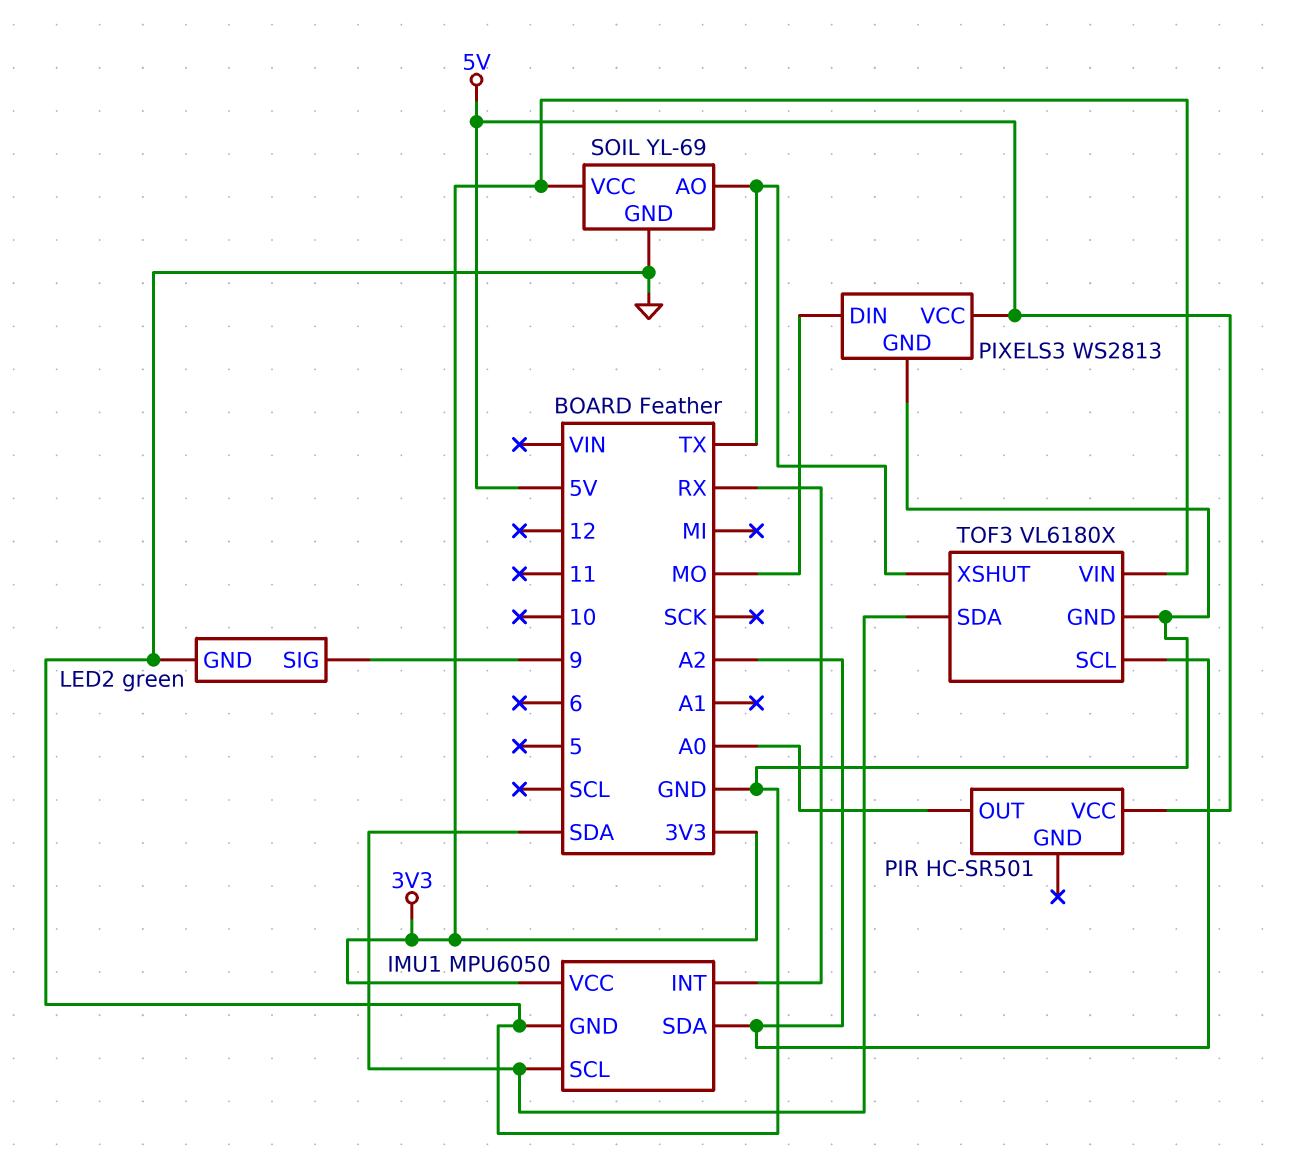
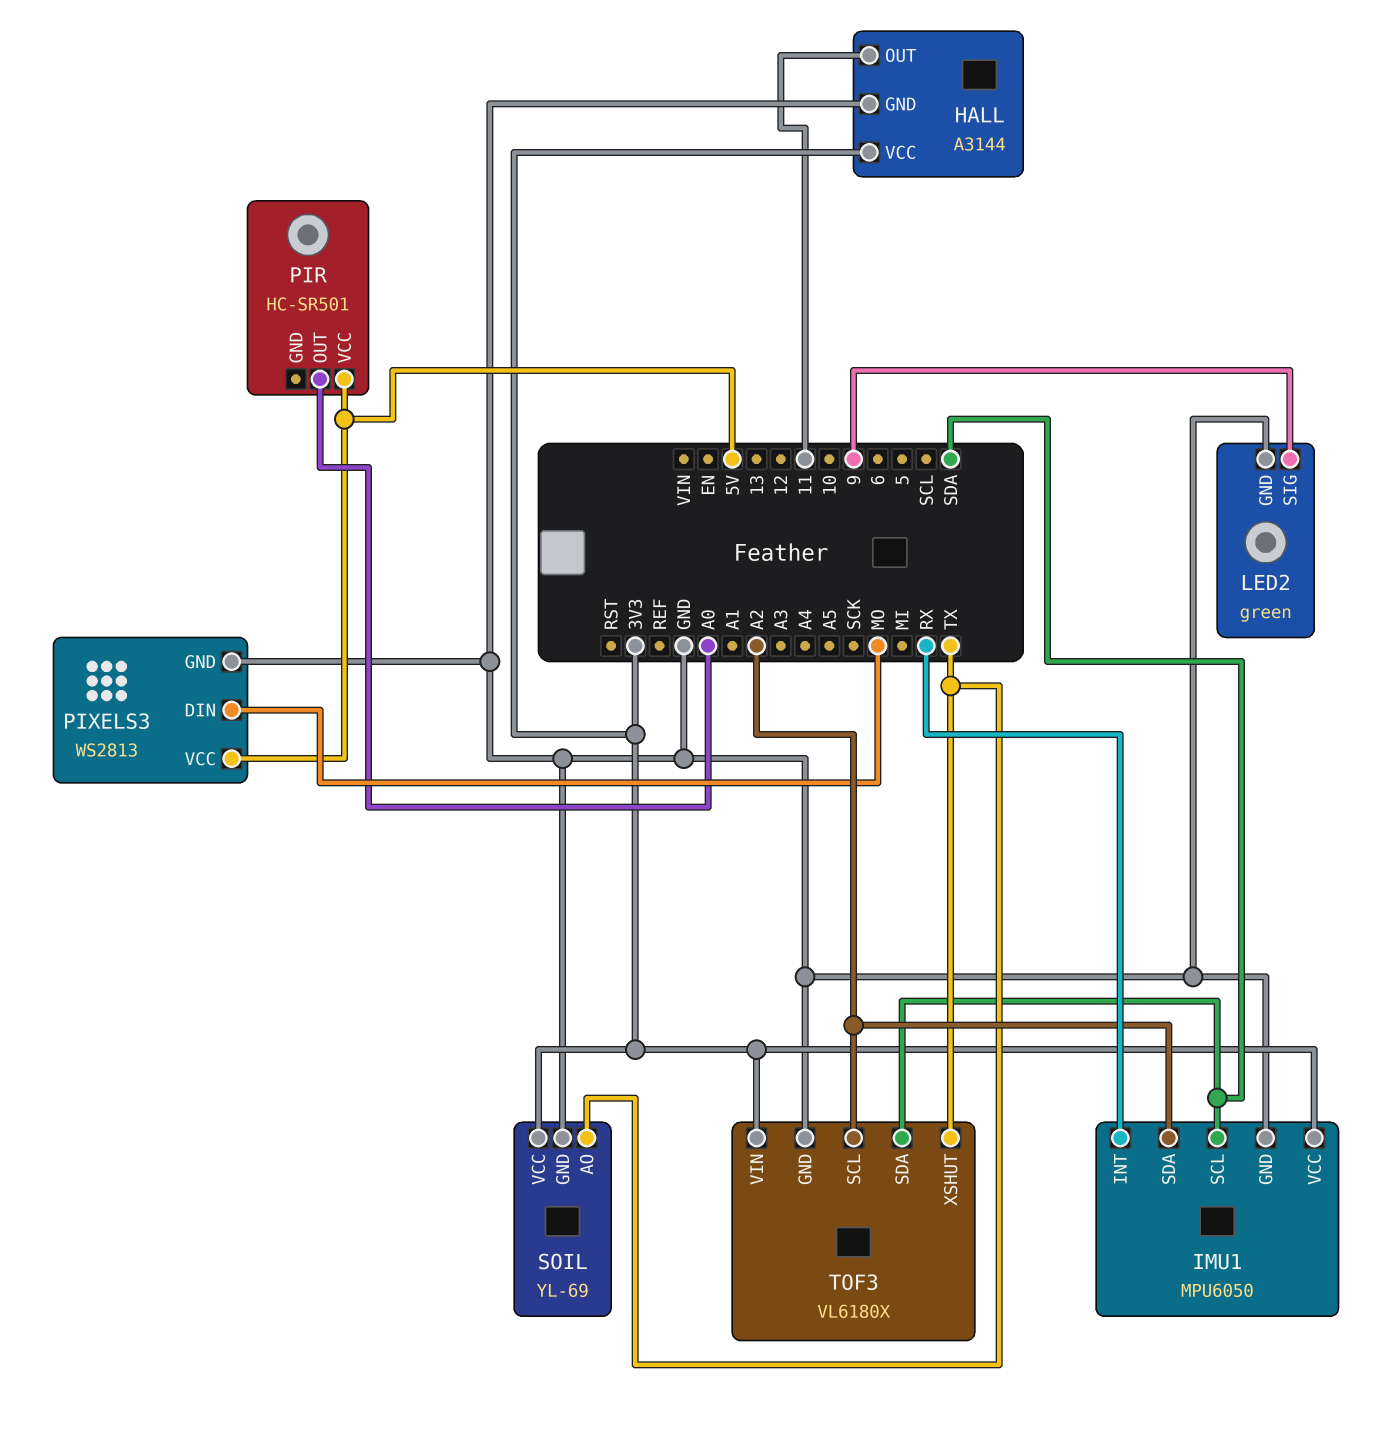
HALL: none -> A3144
HALL pin GND: none -> GND
HALL pin OUT: none -> 11
HALL pin VCC: none -> 3V3

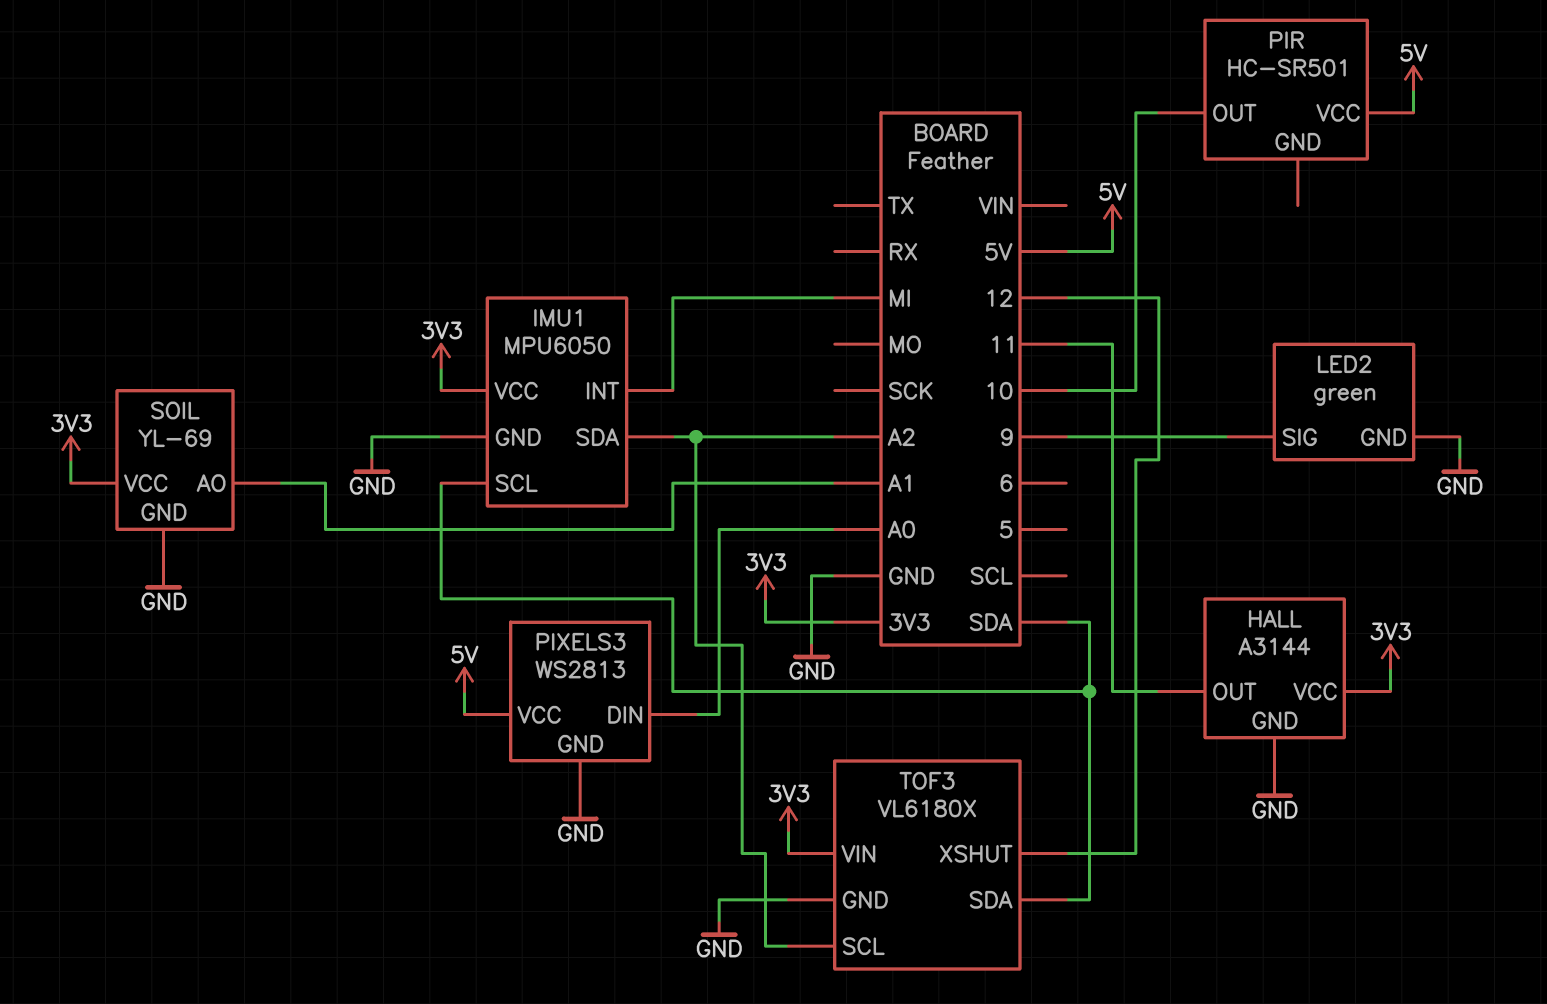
IMU1 pin INT: RX -> MI
PIR pin OUT: A0 -> 10
PIXELS3 pin DIN: MO -> A0
SOIL pin AO: TX -> A1
TOF3 pin XSHUT: TX -> 12

